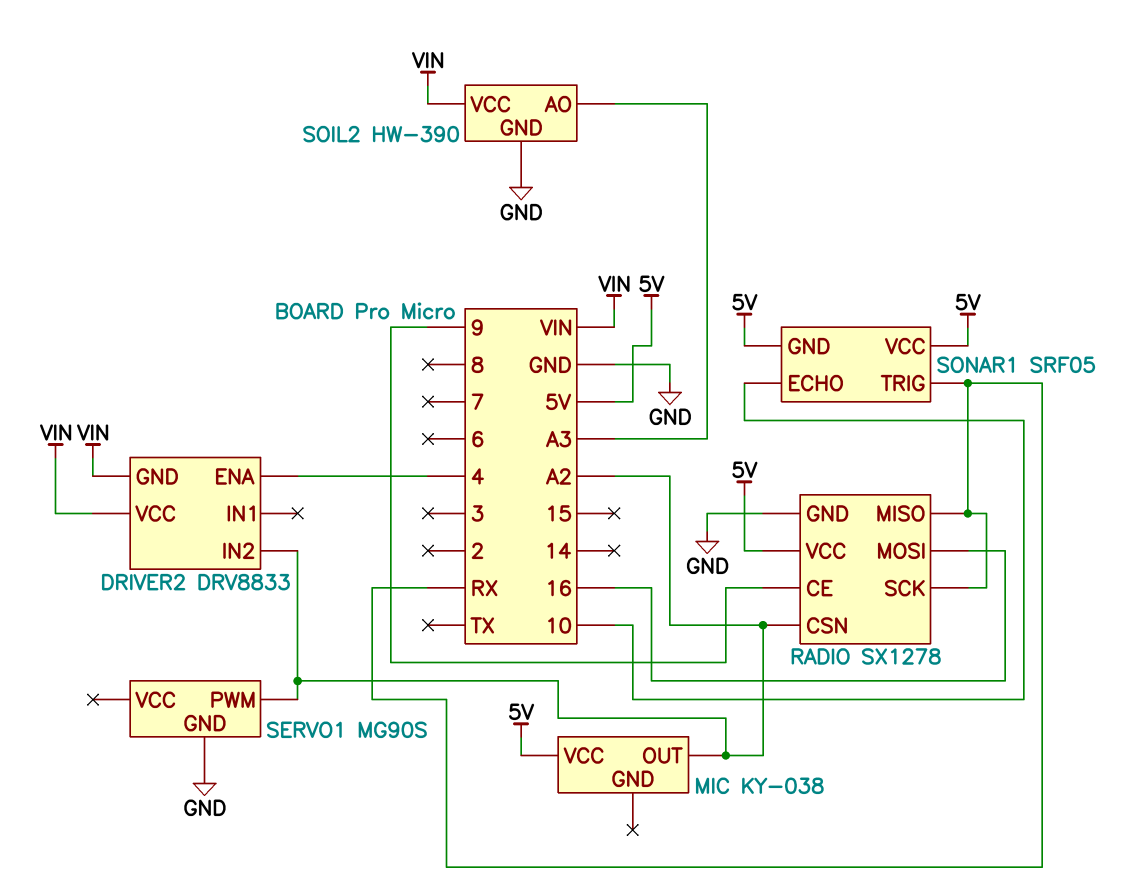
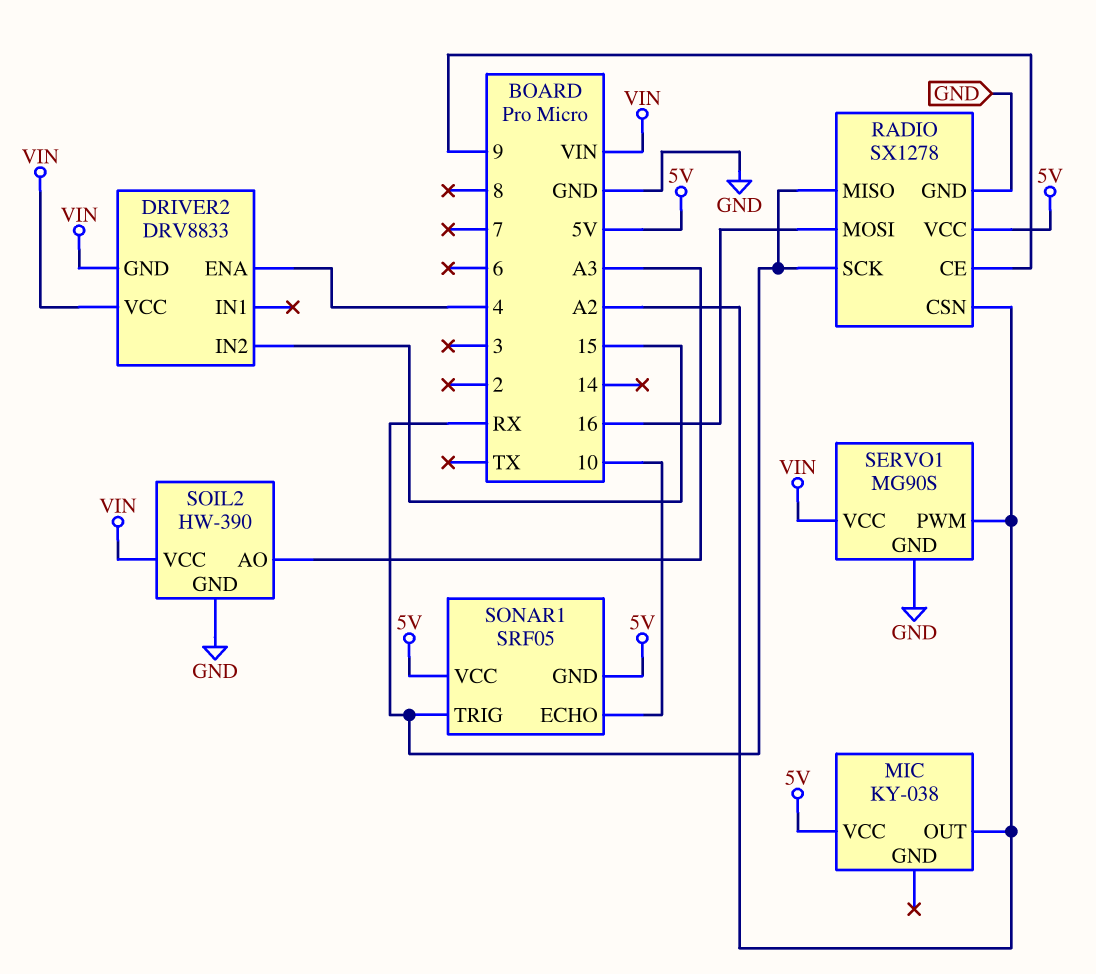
DRIVER2 pin IN2: A2 -> 15
SERVO1 pin VCC: none -> VIN

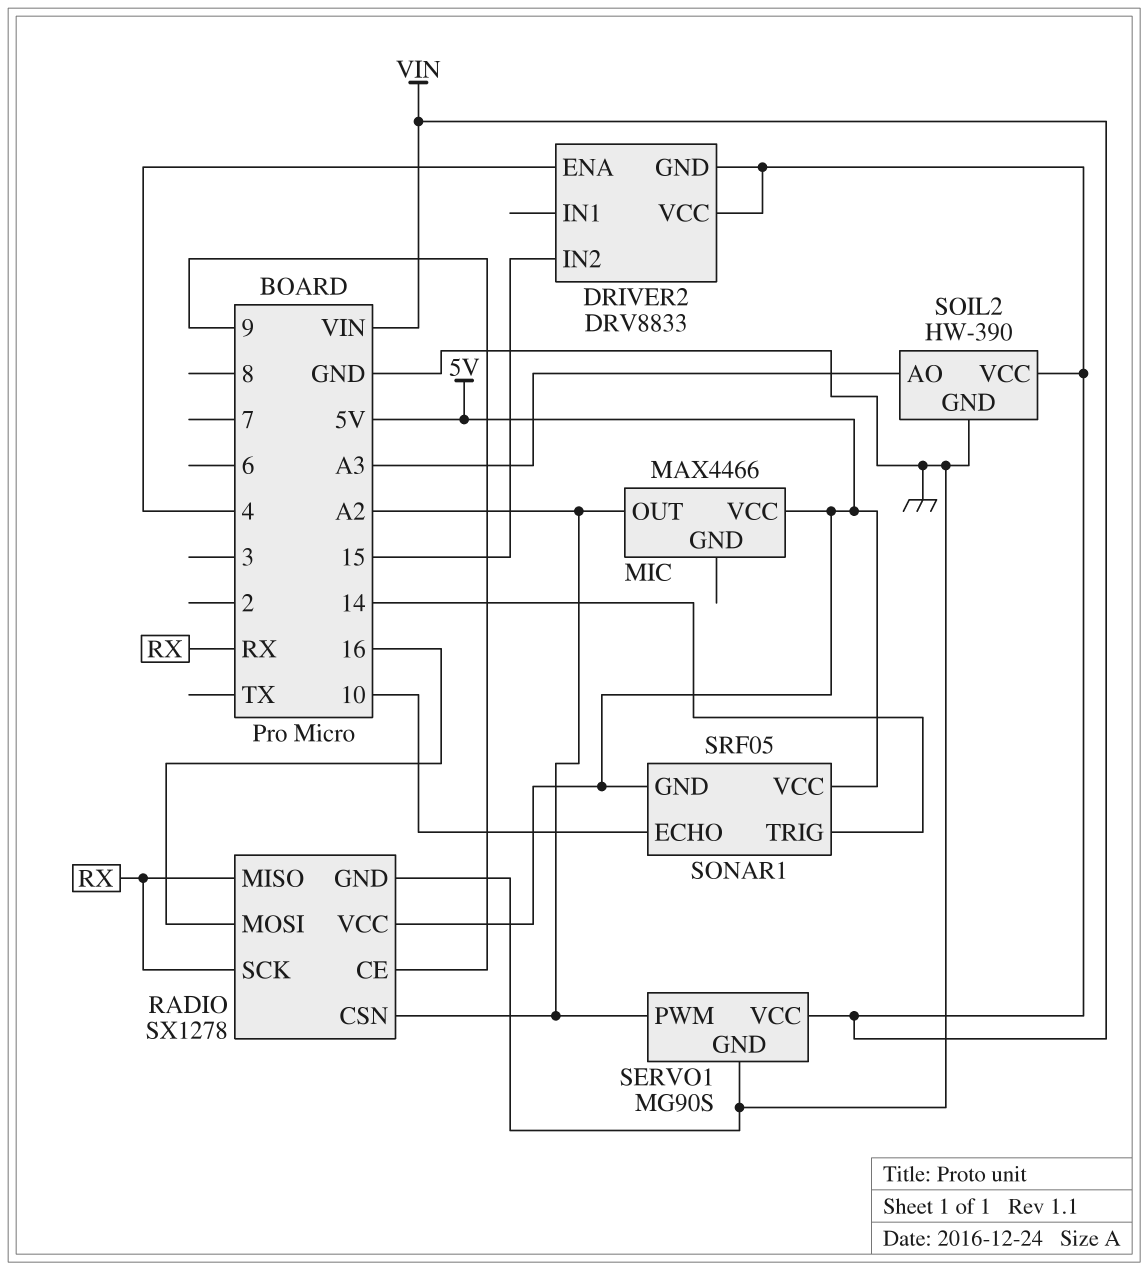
MIC: KY-038 -> MAX4466
SONAR1 pin TRIG: RX -> 14

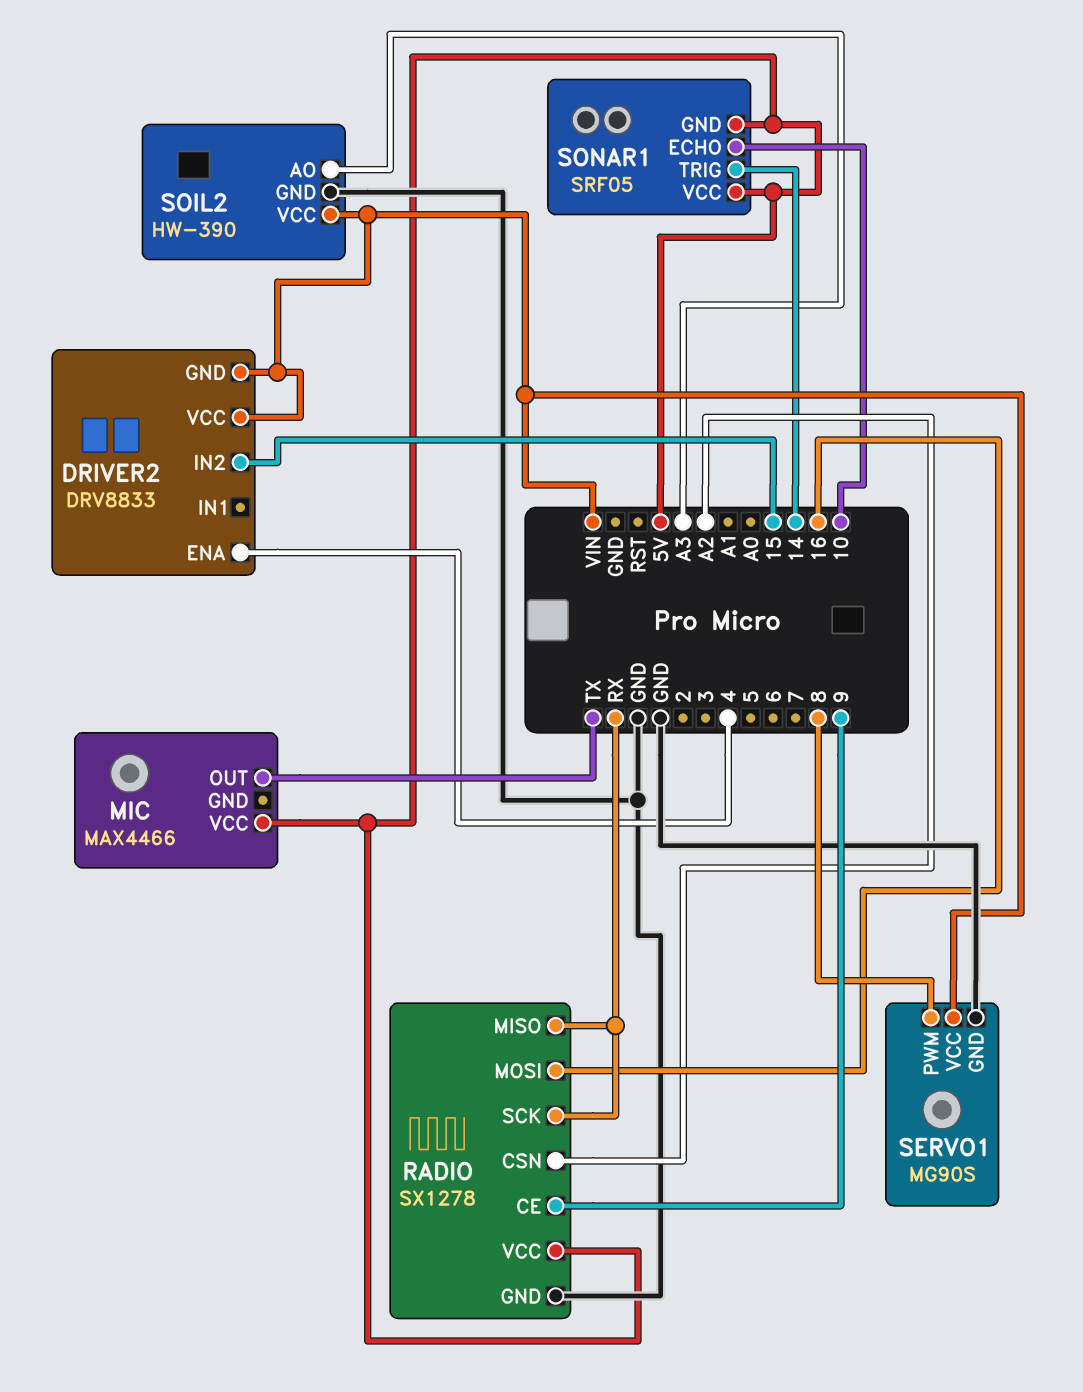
MIC pin OUT: A2 -> TX
SERVO1 pin PWM: A2 -> 8

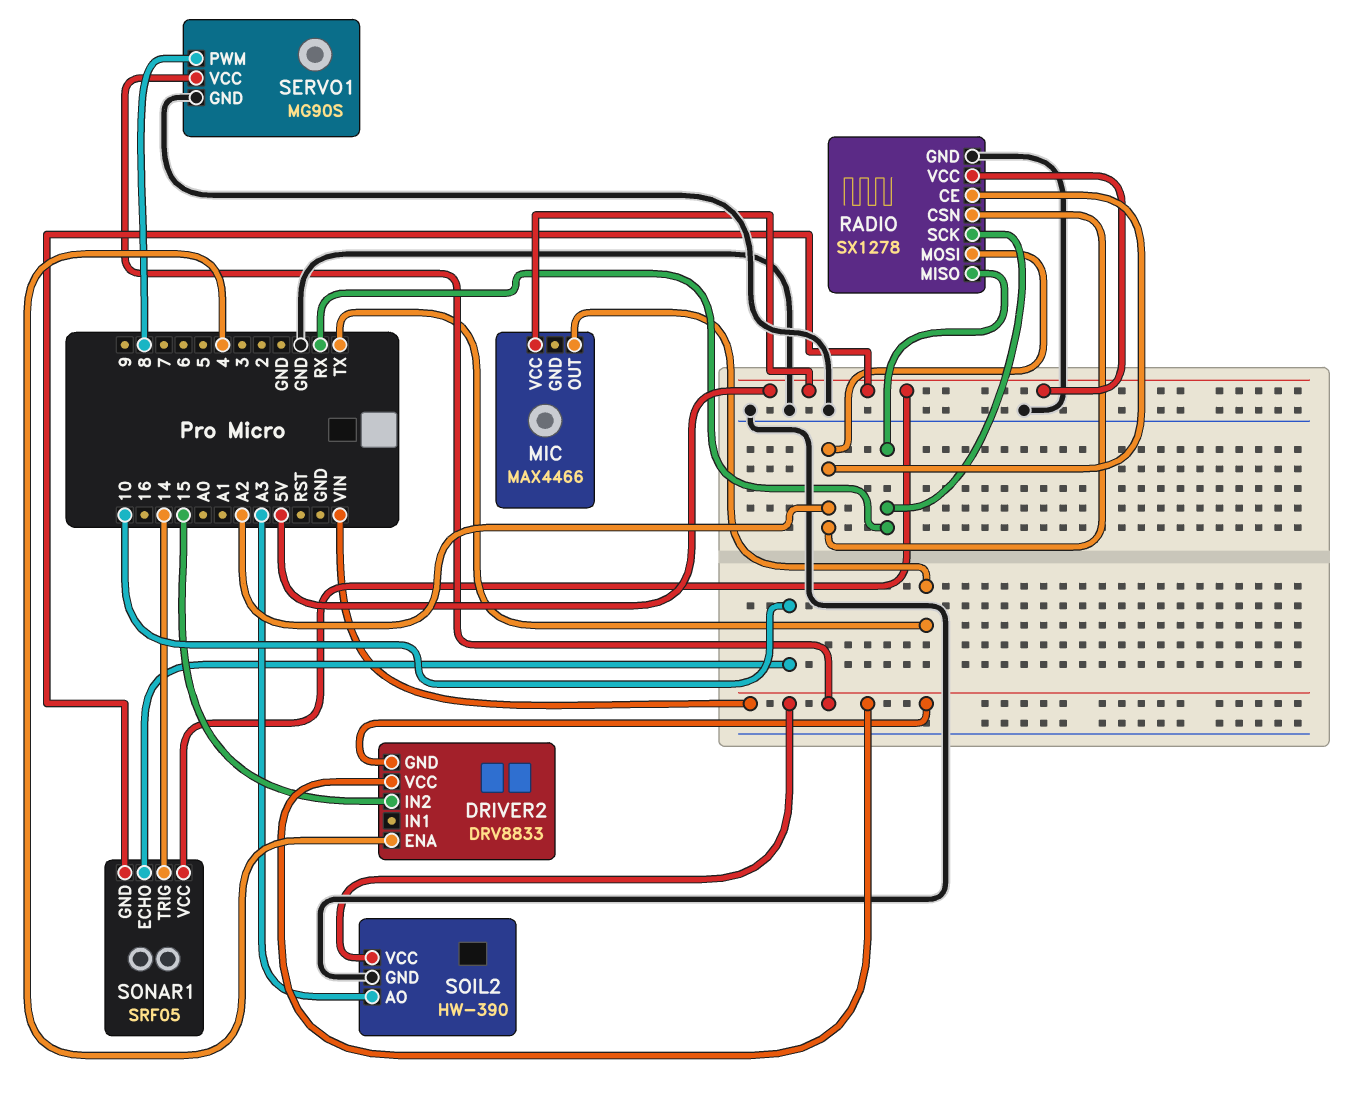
RADIO pin CE: 9 -> A2
RADIO pin MOSI: 16 -> A2

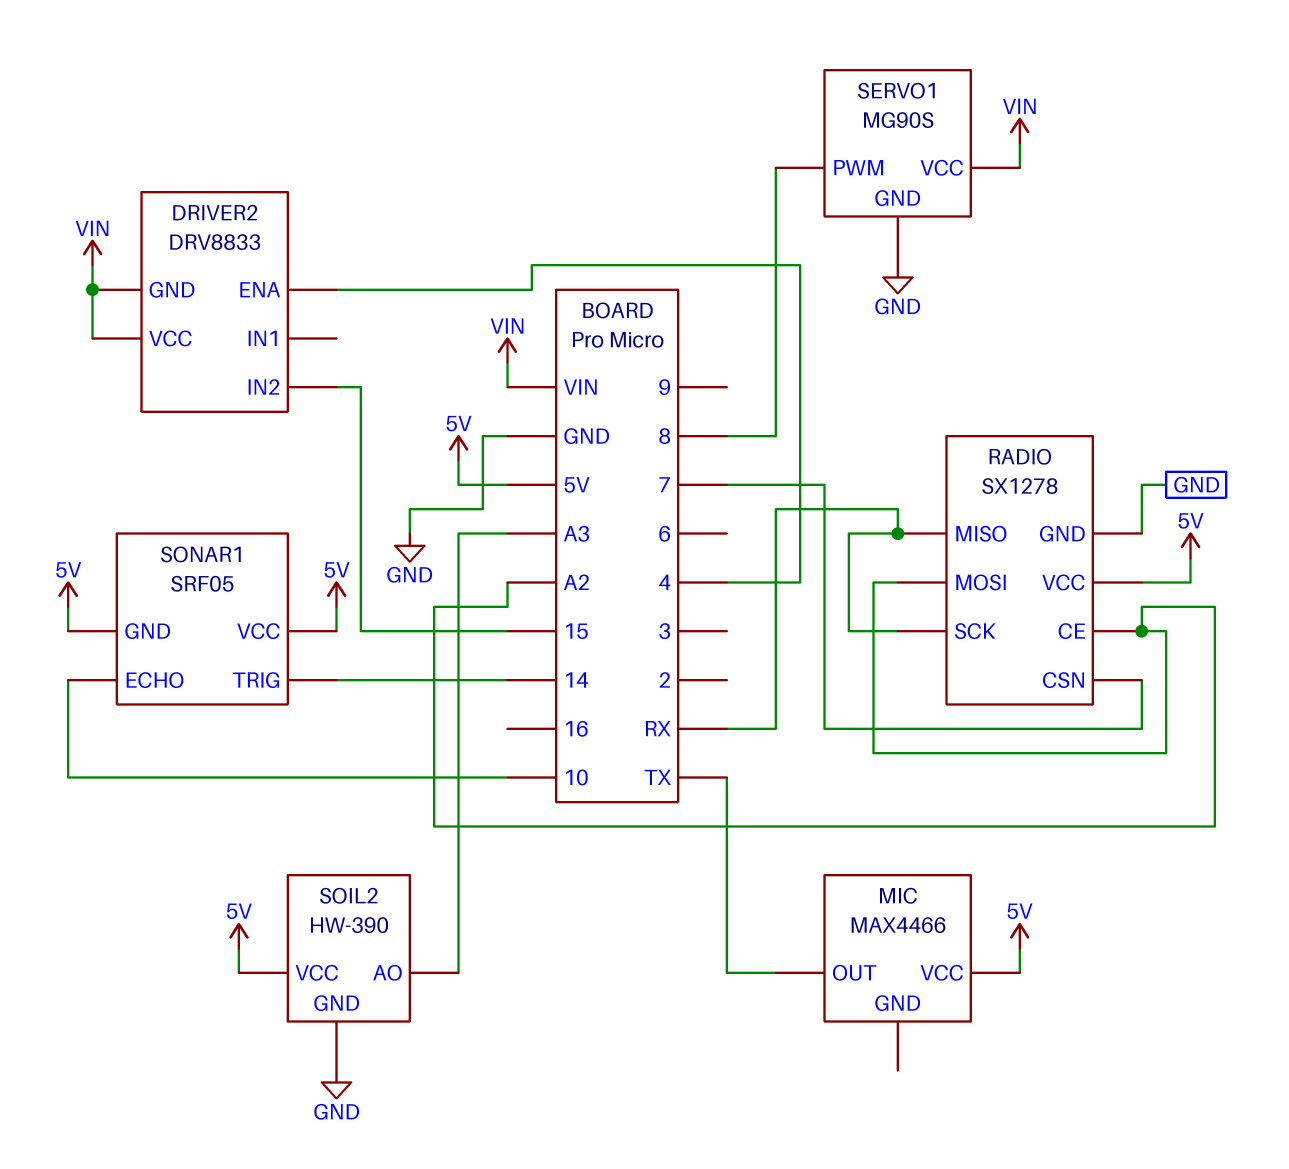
RADIO pin CSN: A2 -> 7
SOIL2 pin VCC: VIN -> 5V

